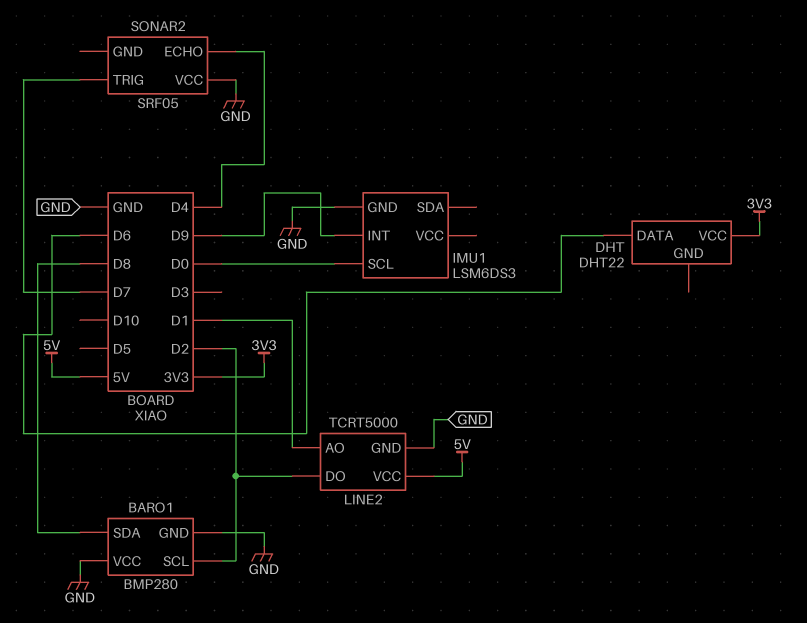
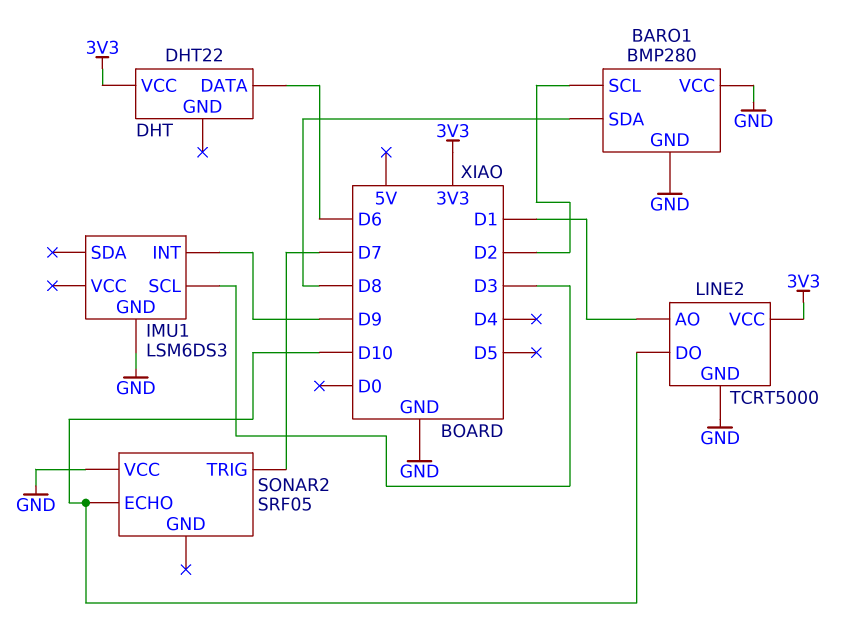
IMU1 pin SCL: D0 -> D3
LINE2 pin DO: D2 -> D10
LINE2 pin VCC: 5V -> 3V3
SONAR2 pin ECHO: D4 -> D10

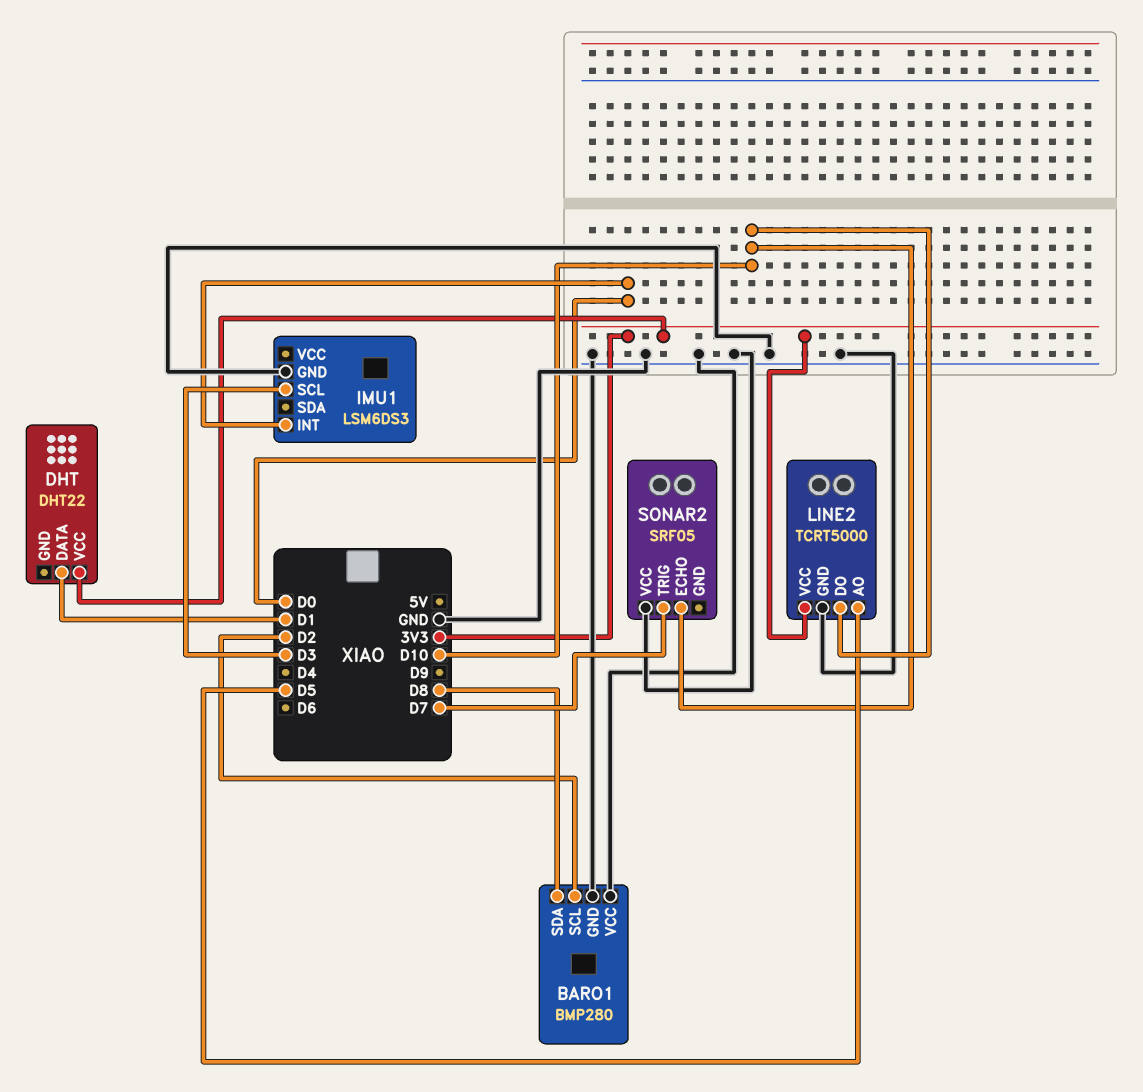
DHT pin DATA: D6 -> D1
IMU1 pin INT: D9 -> D0
LINE2 pin AO: D1 -> D5

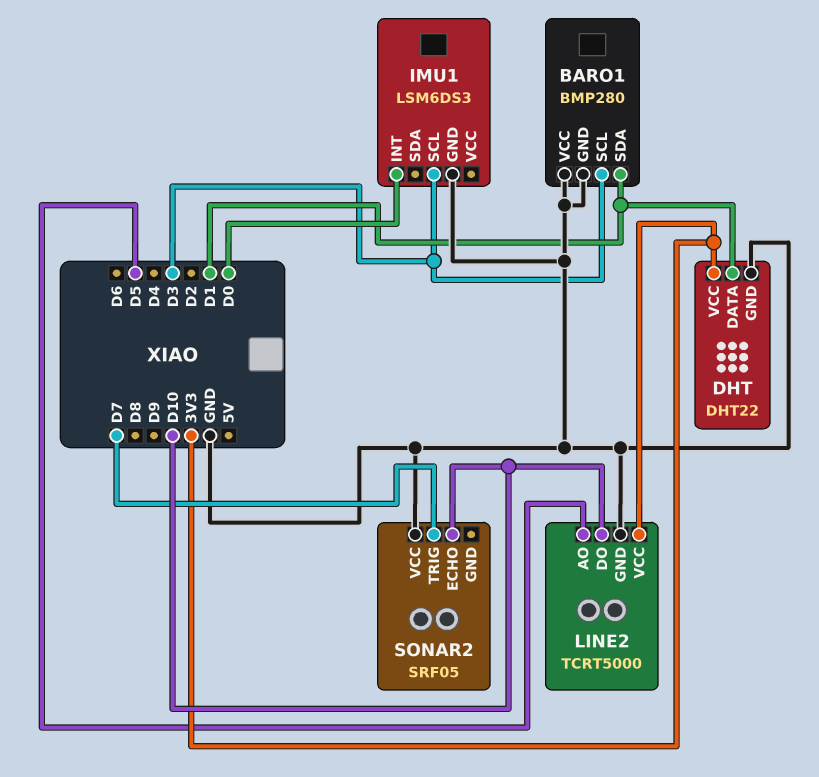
BARO1 pin SCL: D2 -> D3
BARO1 pin SDA: D8 -> D1
DHT pin GND: none -> GND

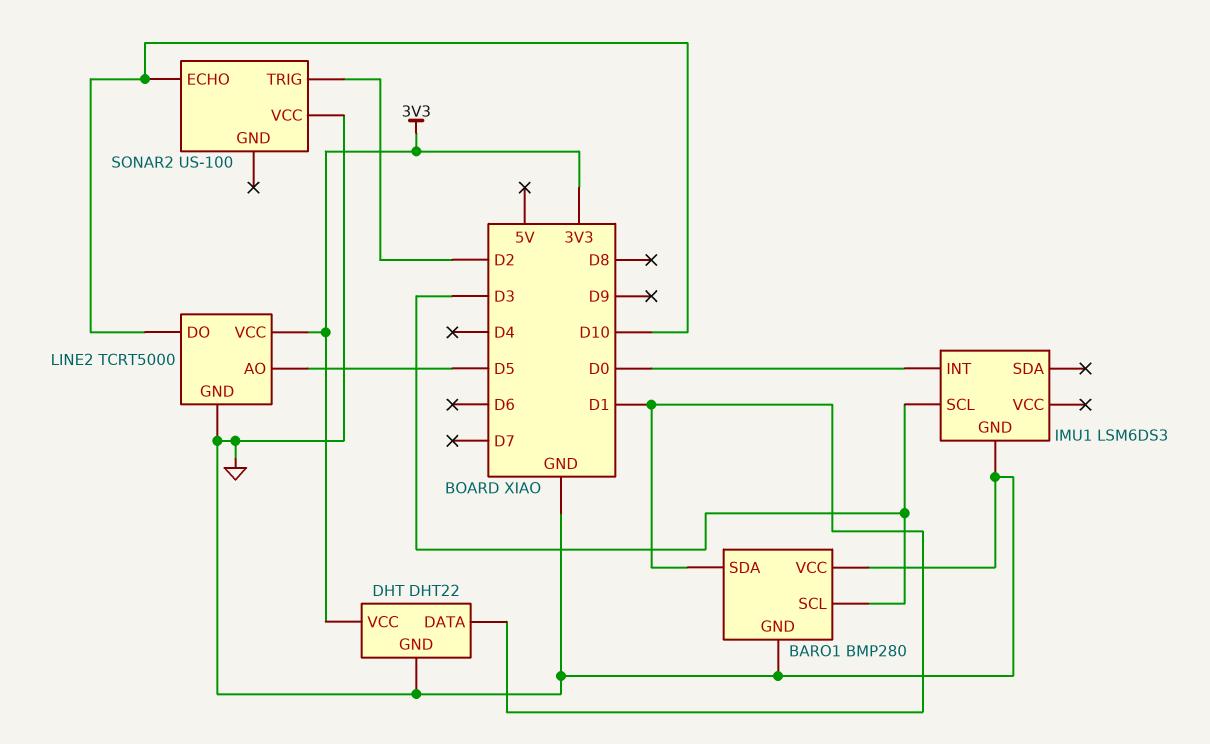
SONAR2: SRF05 -> US-100
SONAR2 pin TRIG: D7 -> D2

